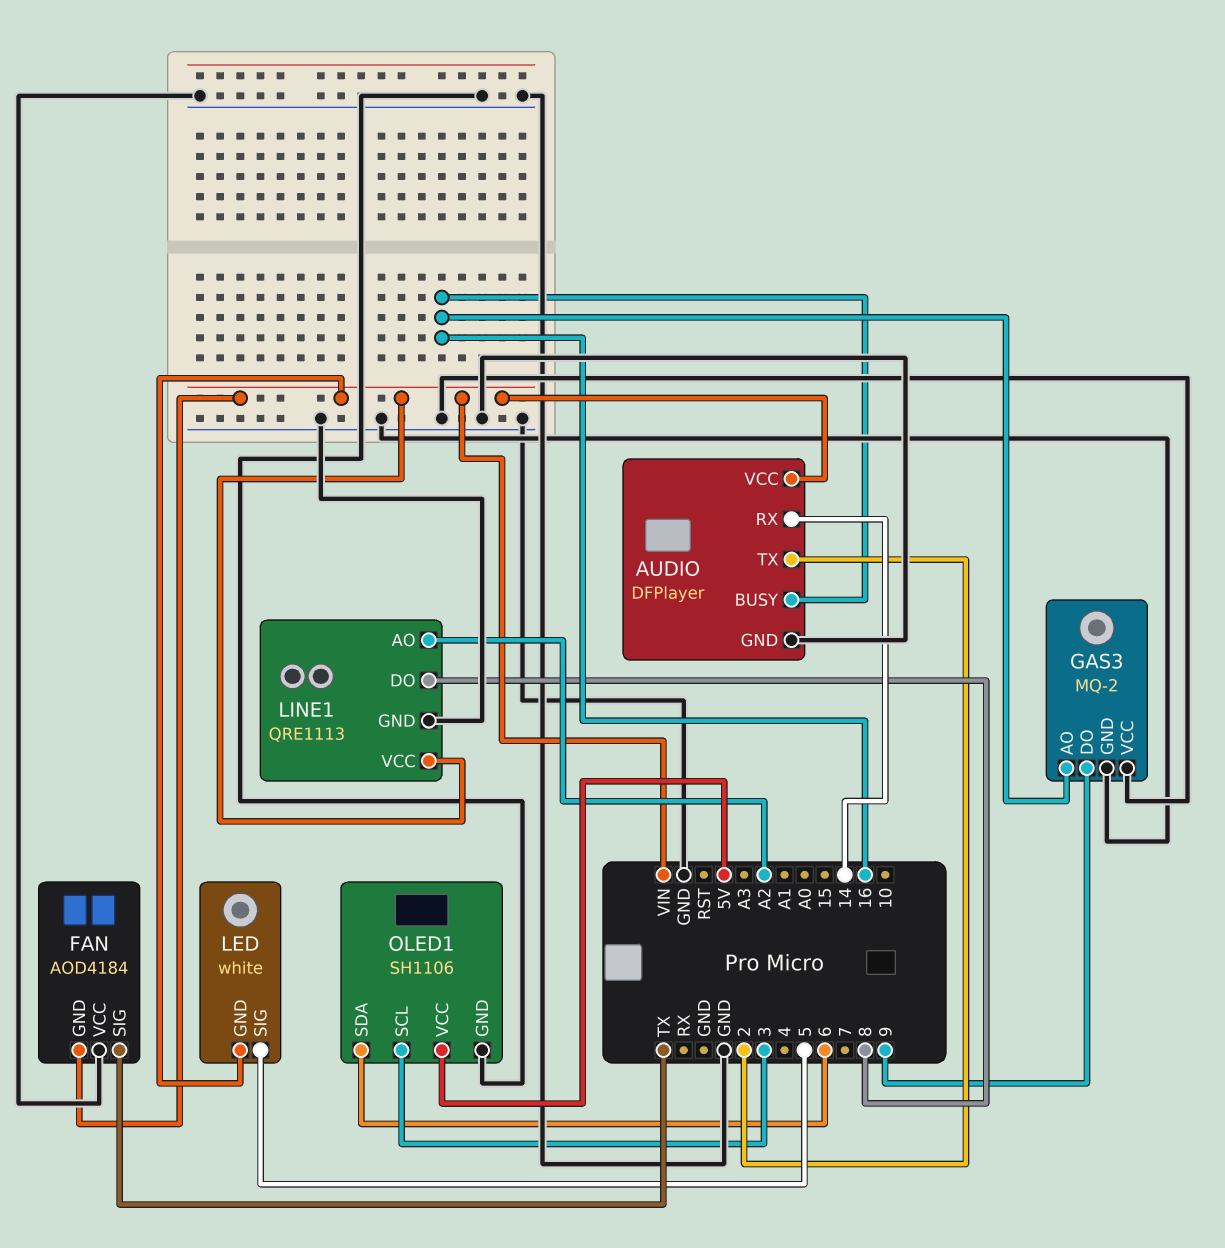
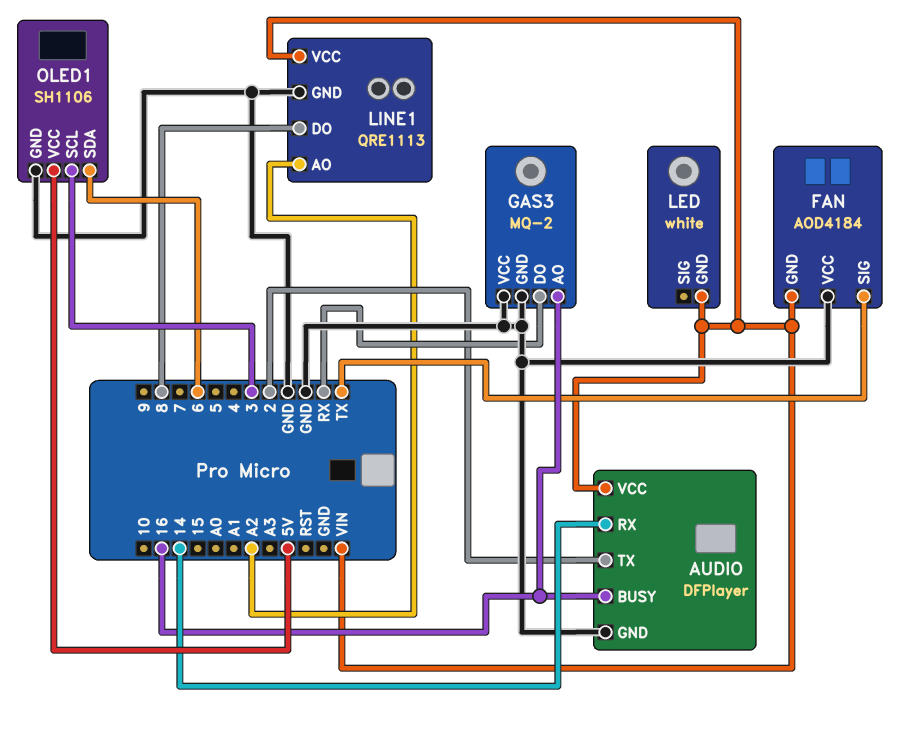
GAS3 pin DO: 9 -> RX
LED pin SIG: 5 -> none

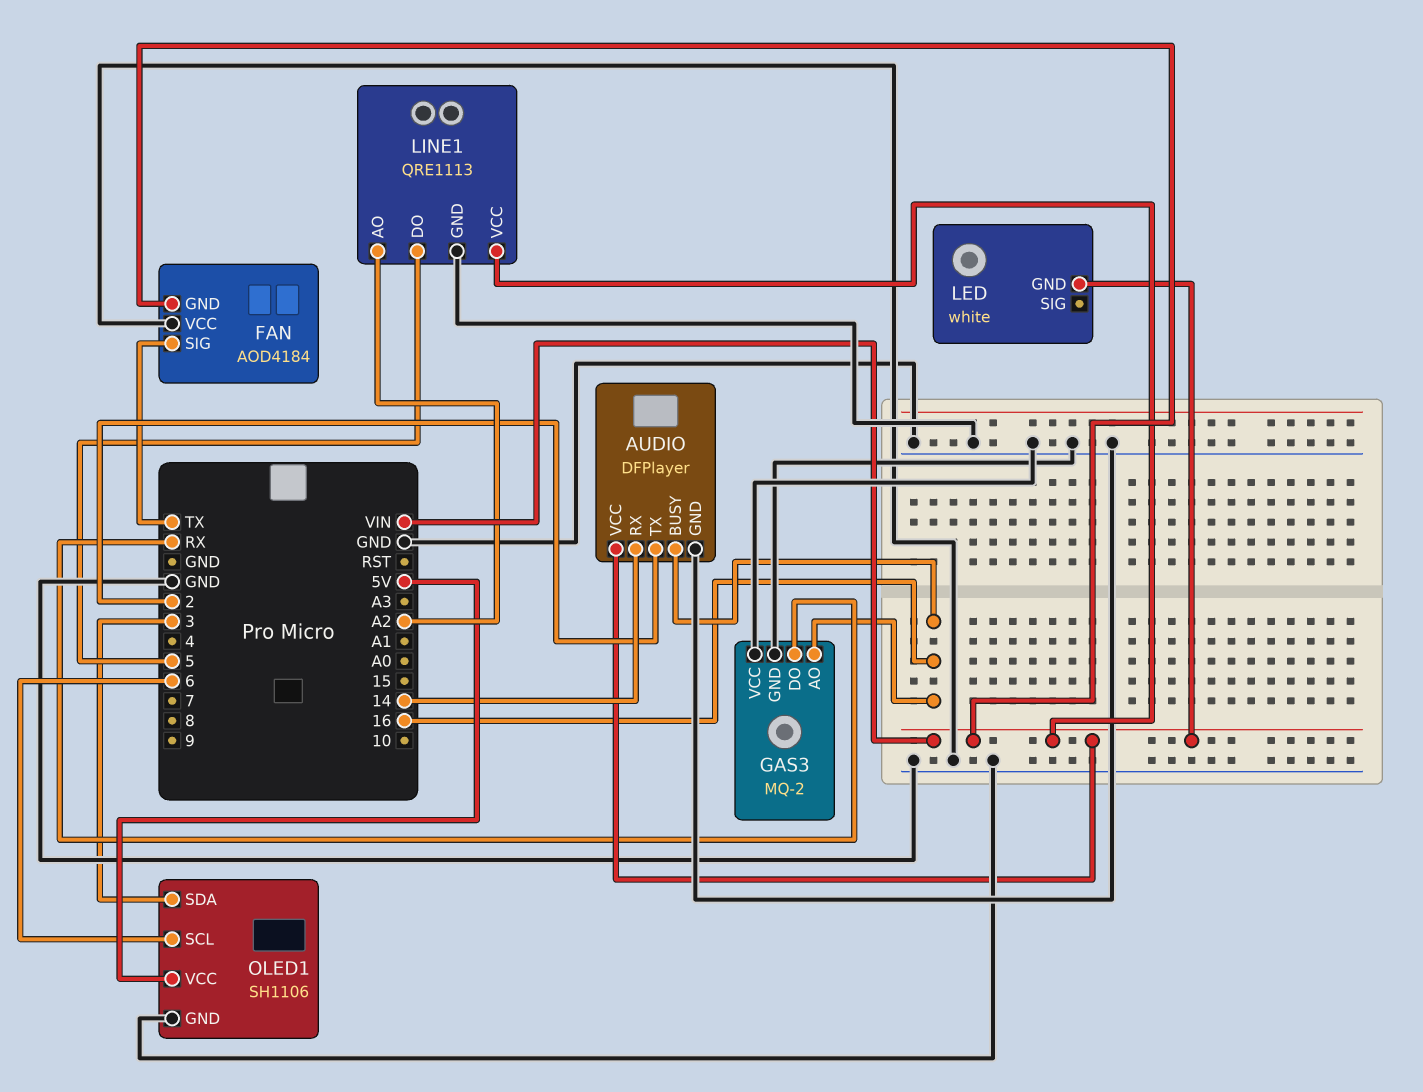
LINE1 pin DO: 8 -> 5
OLED1 pin SCL: 3 -> 6
OLED1 pin SDA: 6 -> 3

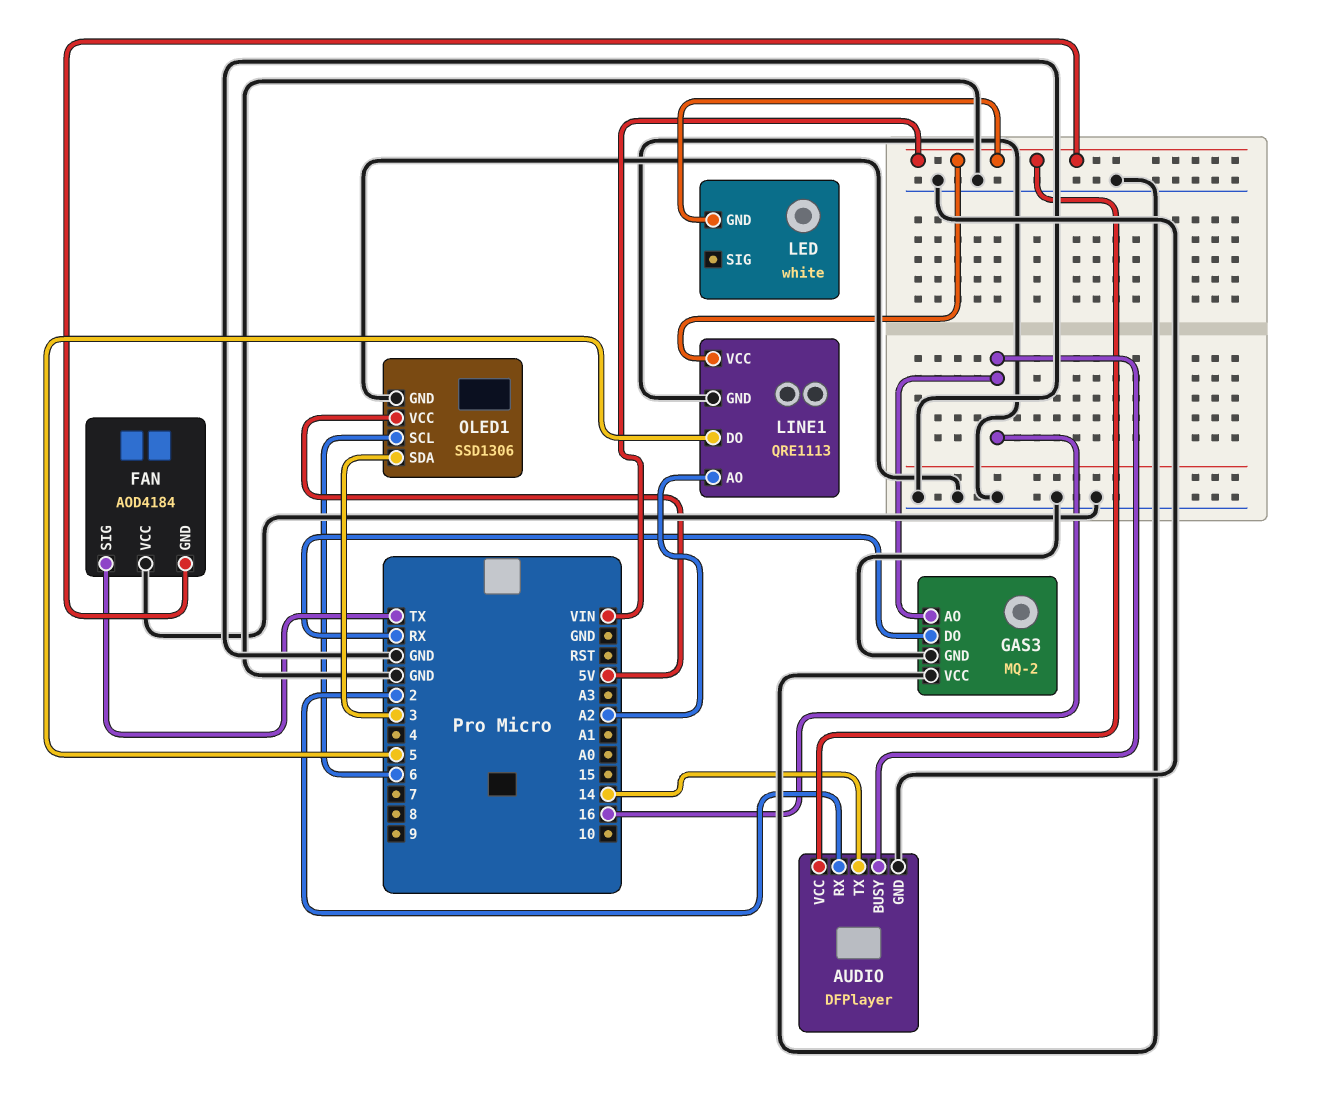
AUDIO pin RX: 14 -> 2
AUDIO pin TX: 2 -> 14
OLED1: SH1106 -> SSD1306

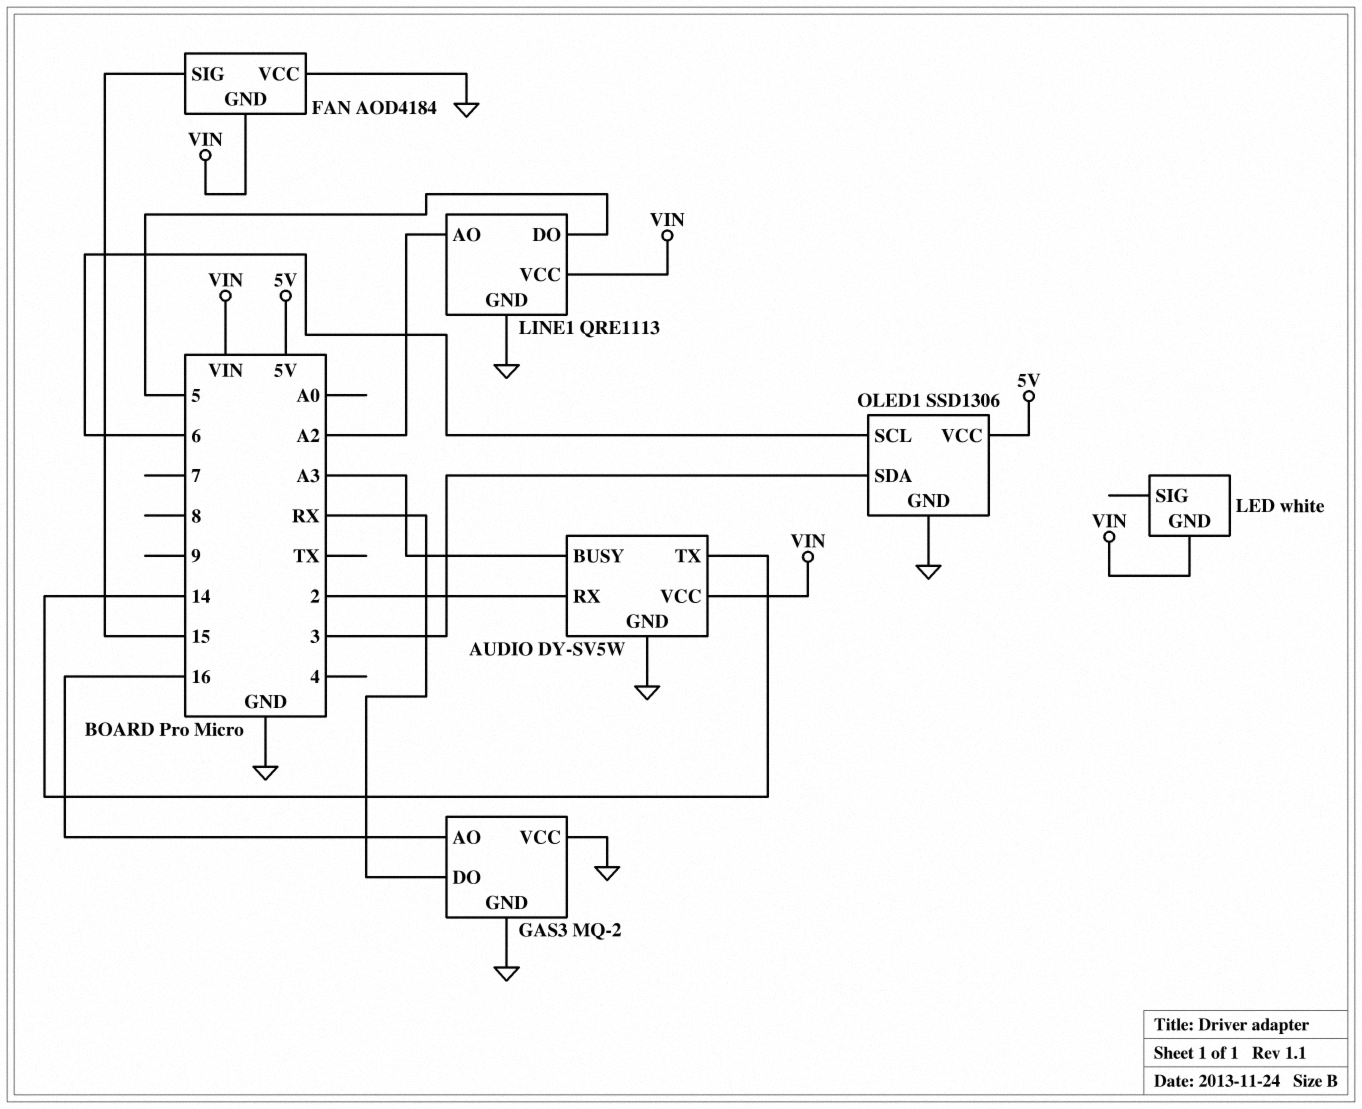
AUDIO: DFPlayer -> DY-SV5W
AUDIO pin BUSY: 16 -> A3
FAN pin SIG: TX -> 15

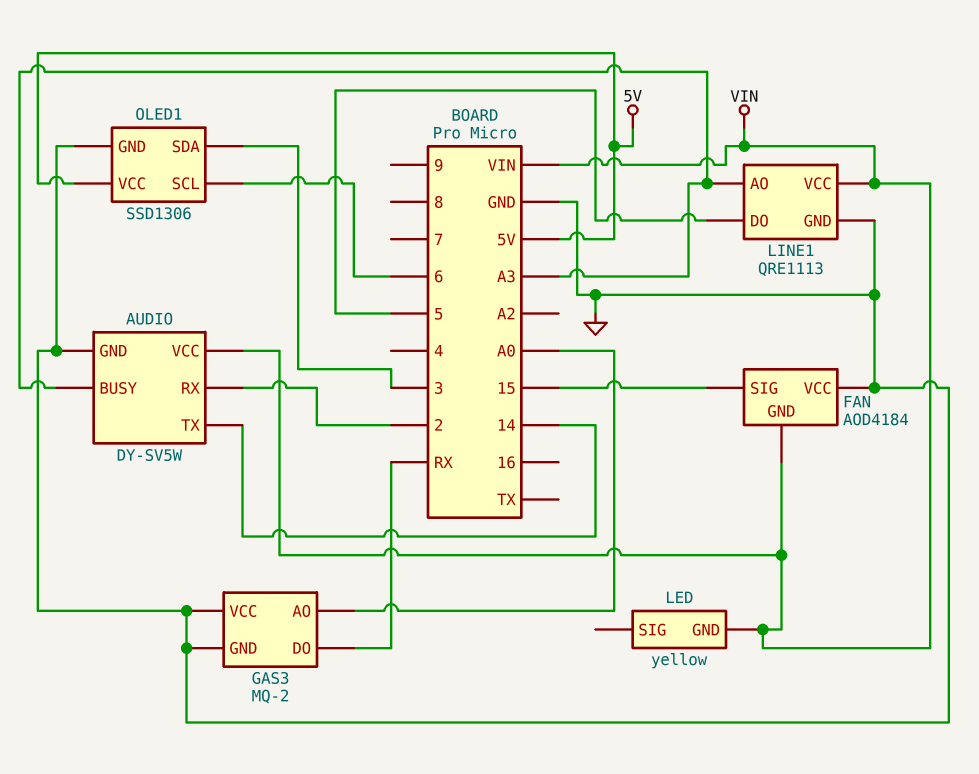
GAS3 pin AO: 16 -> A0
LED: white -> yellow
LINE1 pin AO: A2 -> A3

